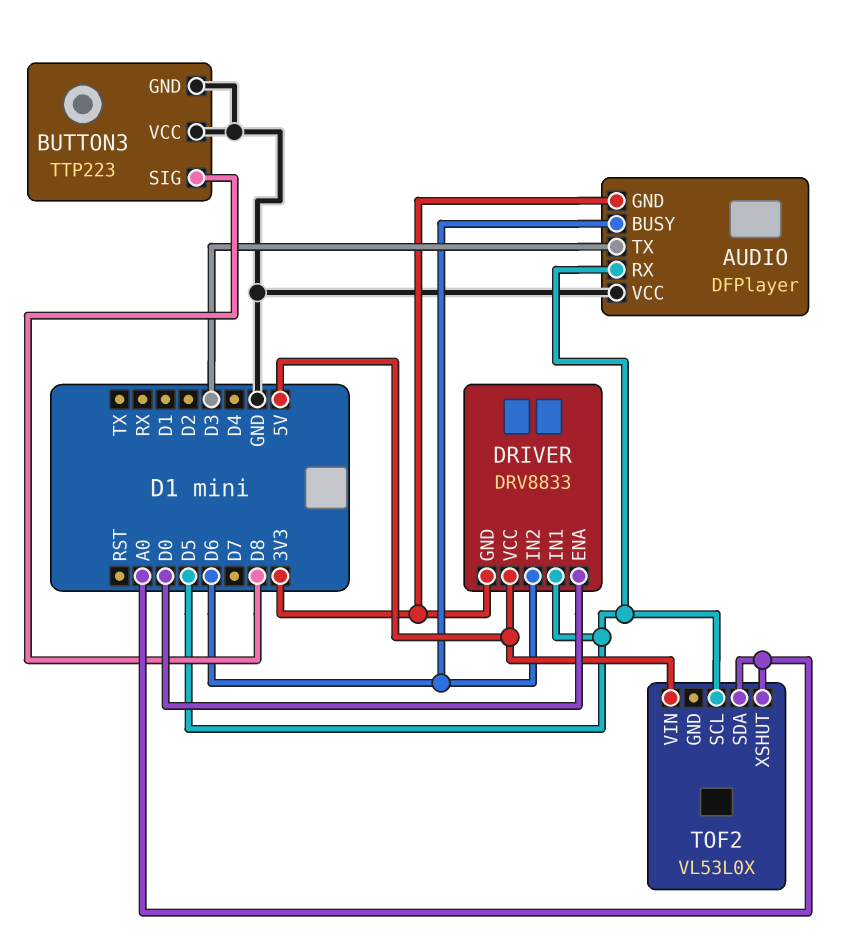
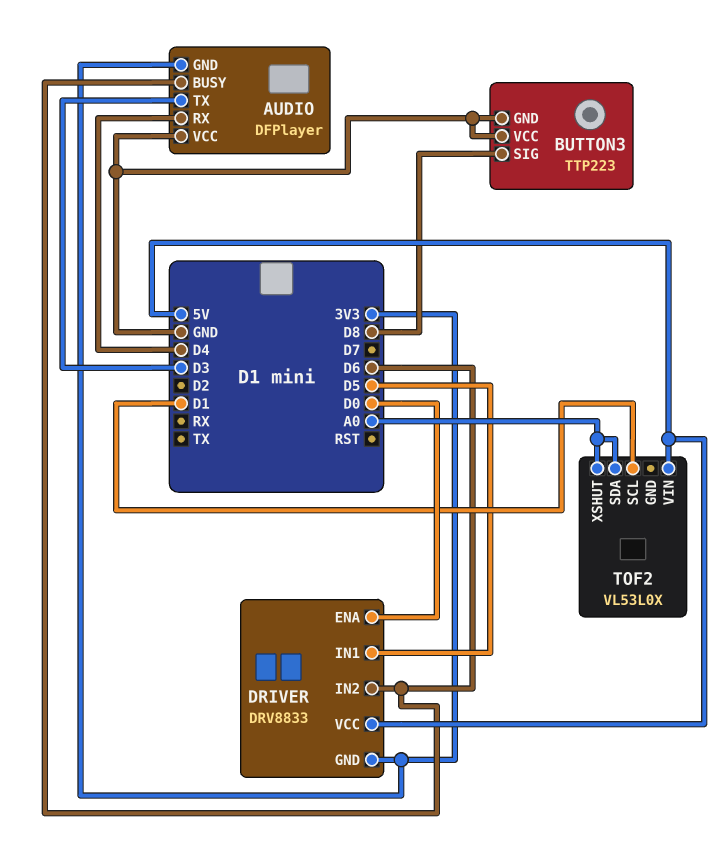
AUDIO pin RX: D5 -> D4
TOF2 pin SCL: D5 -> D1

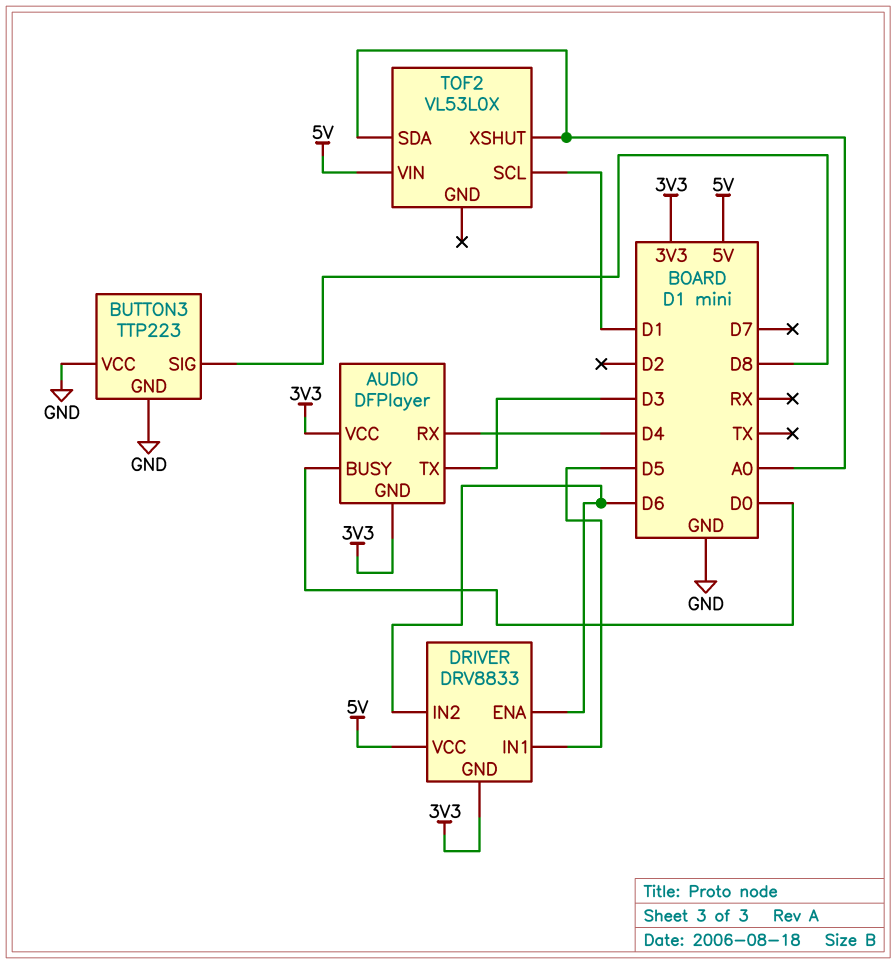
AUDIO pin BUSY: D6 -> D0
AUDIO pin VCC: GND -> 3V3
DRIVER pin ENA: D0 -> D6

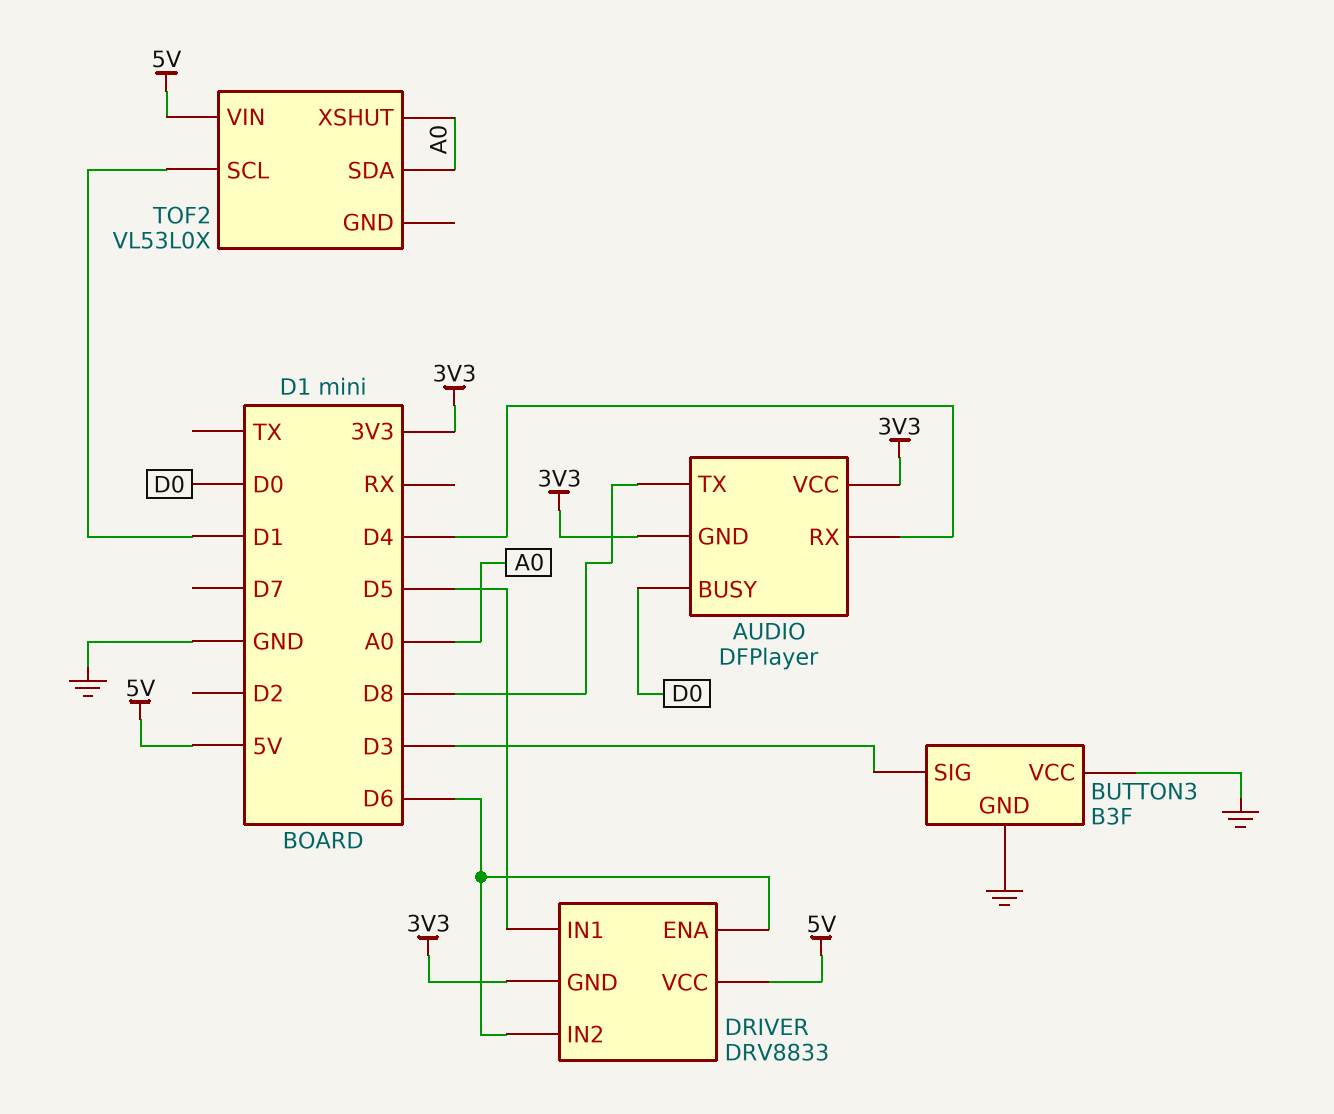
AUDIO pin TX: D3 -> D8
BUTTON3: TTP223 -> B3F
BUTTON3 pin SIG: D8 -> D3

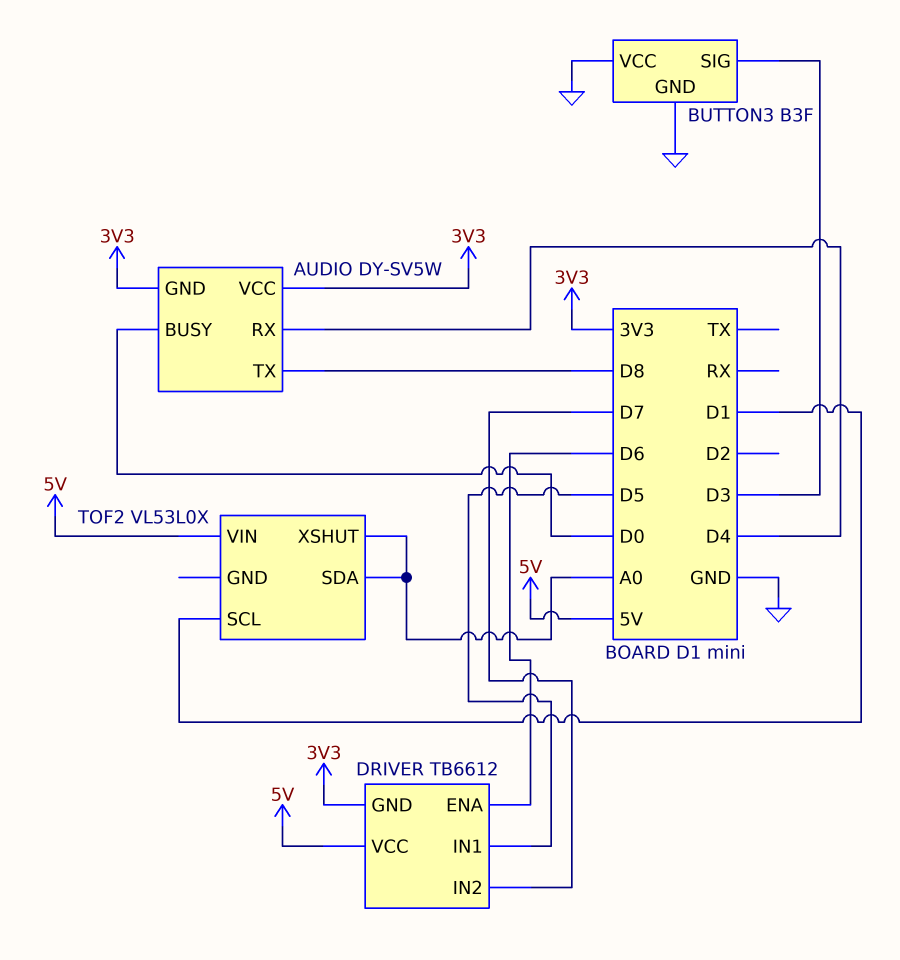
AUDIO: DFPlayer -> DY-SV5W
DRIVER: DRV8833 -> TB6612
DRIVER pin IN2: D6 -> D7

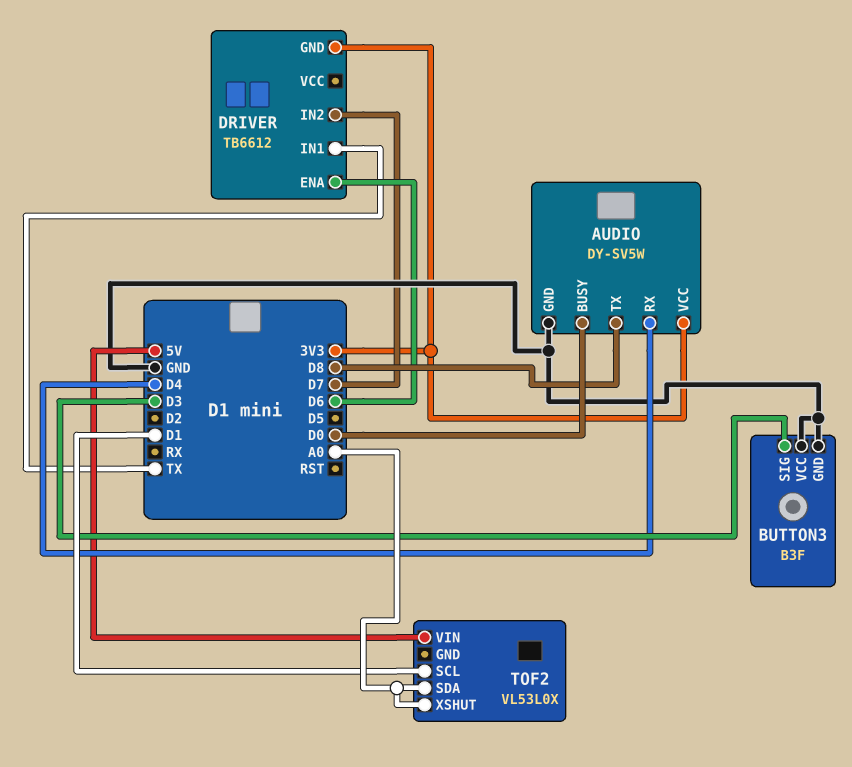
AUDIO pin GND: 3V3 -> GND
DRIVER pin IN1: D5 -> TX
DRIVER pin VCC: 5V -> none

